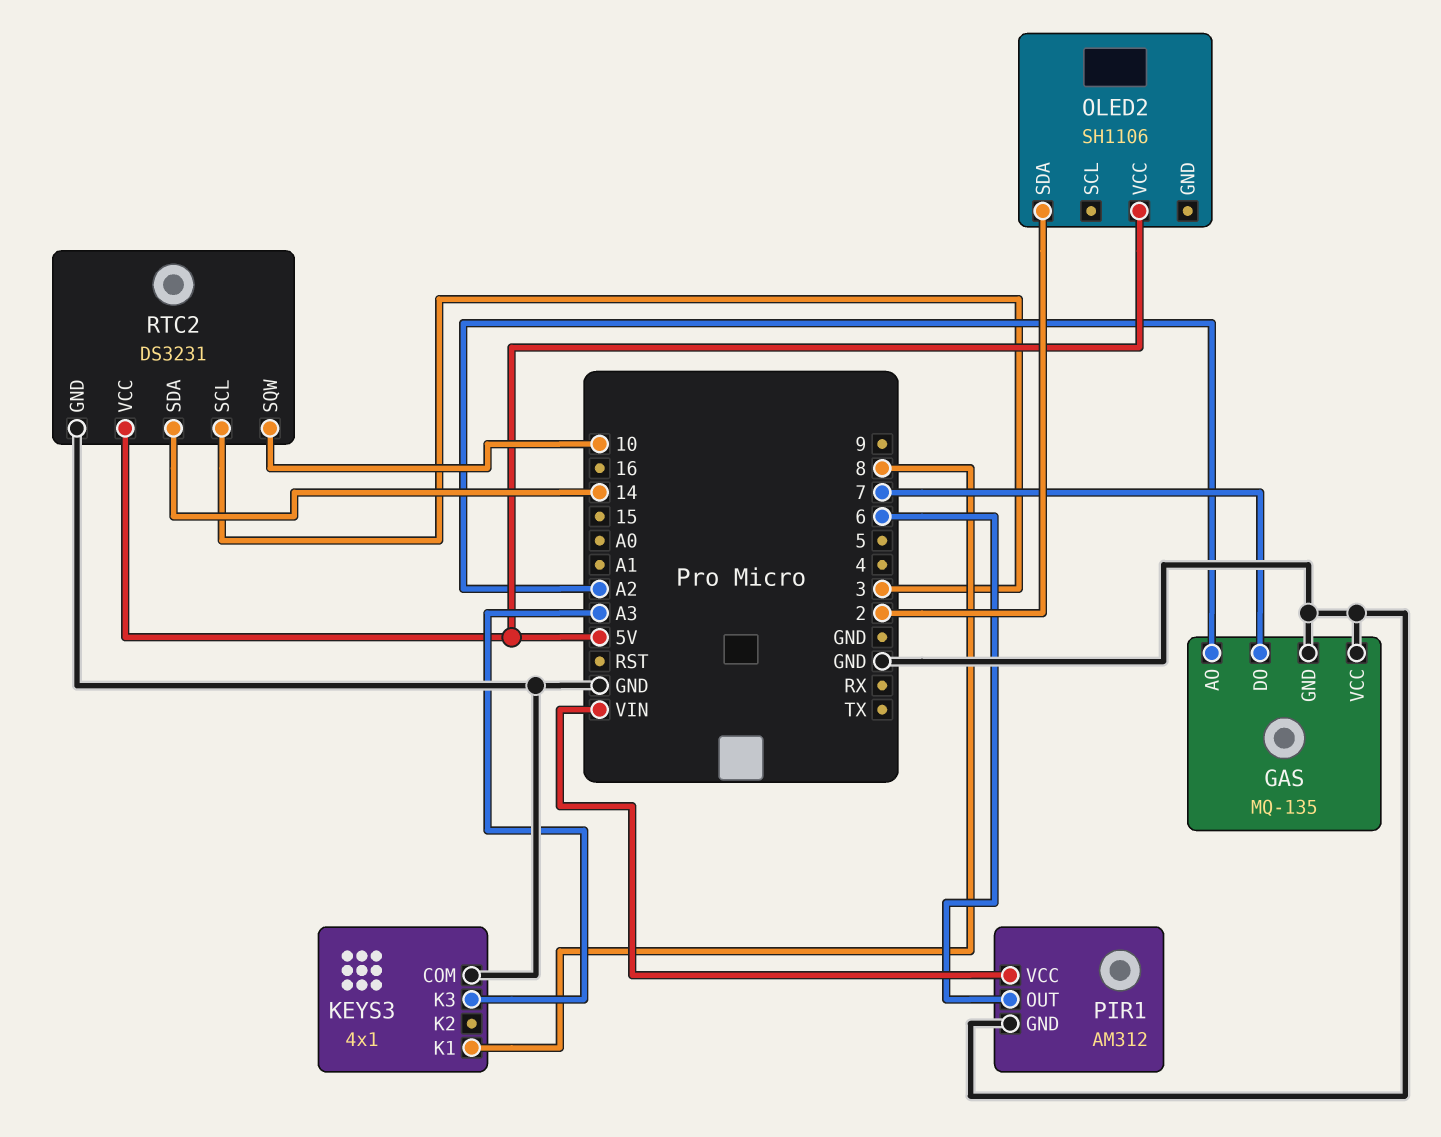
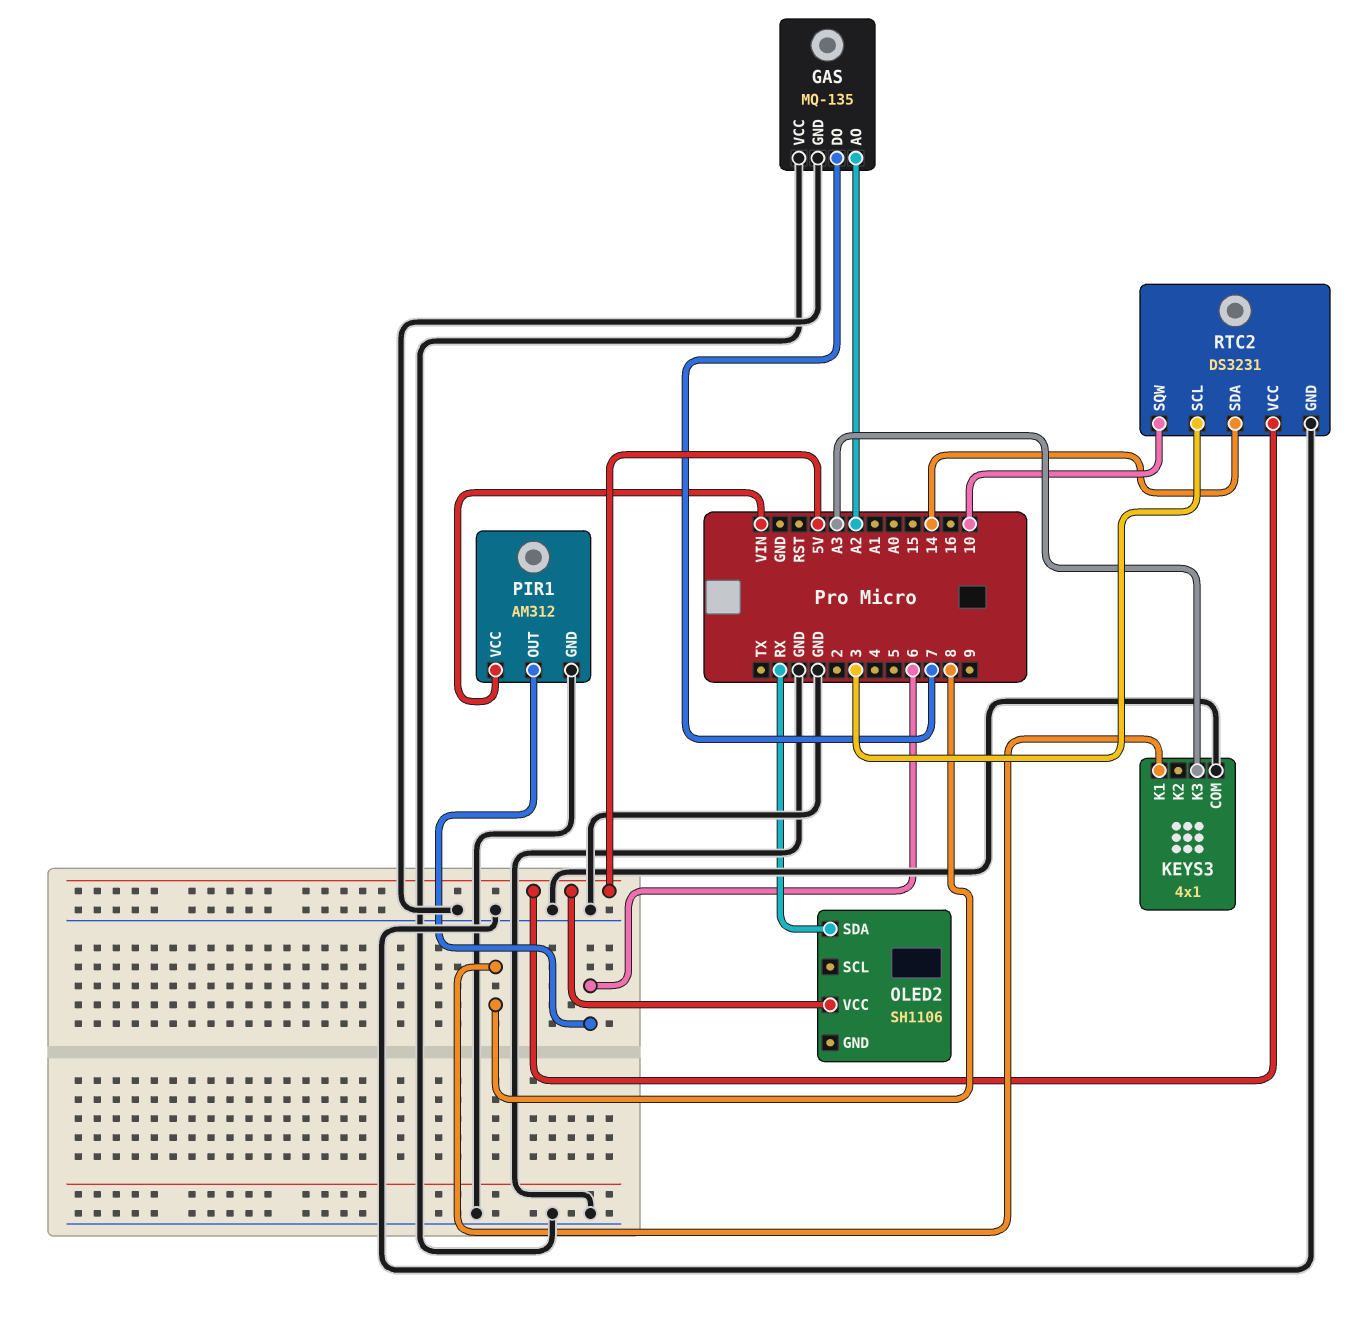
OLED2 pin SDA: 2 -> RX

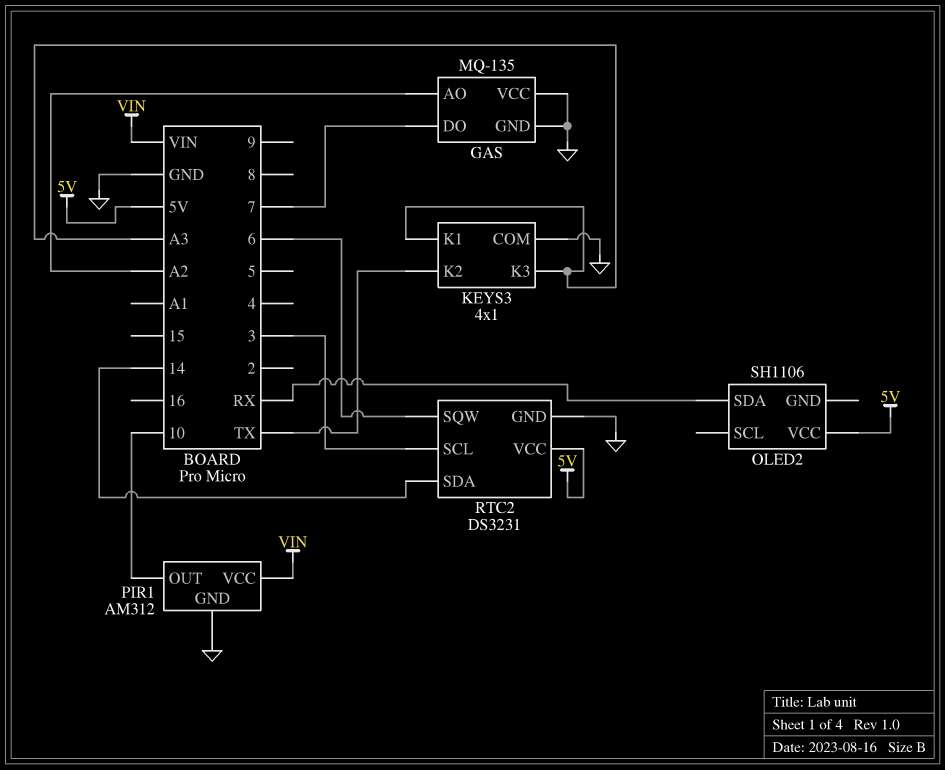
KEYS3 pin K1: 8 -> A3
KEYS3 pin K2: none -> TX
PIR1 pin OUT: 6 -> 10
RTC2 pin SQW: 10 -> 6

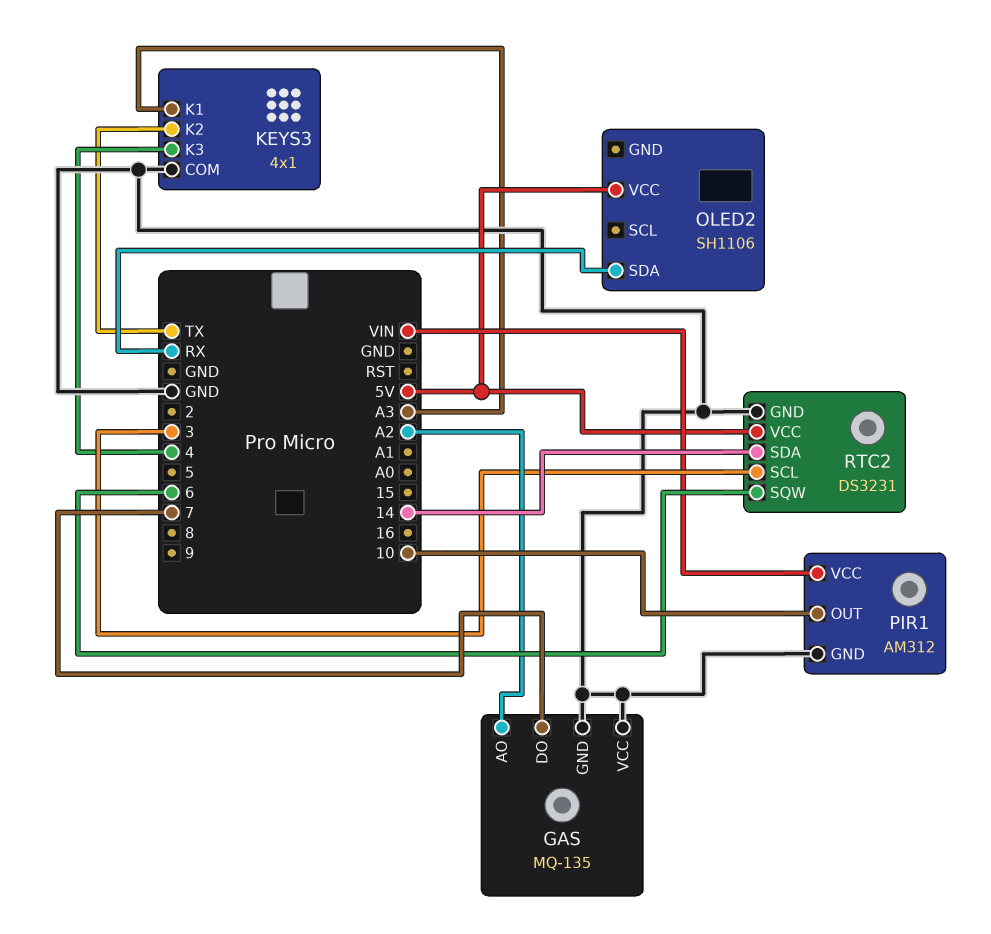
KEYS3 pin K3: A3 -> 4

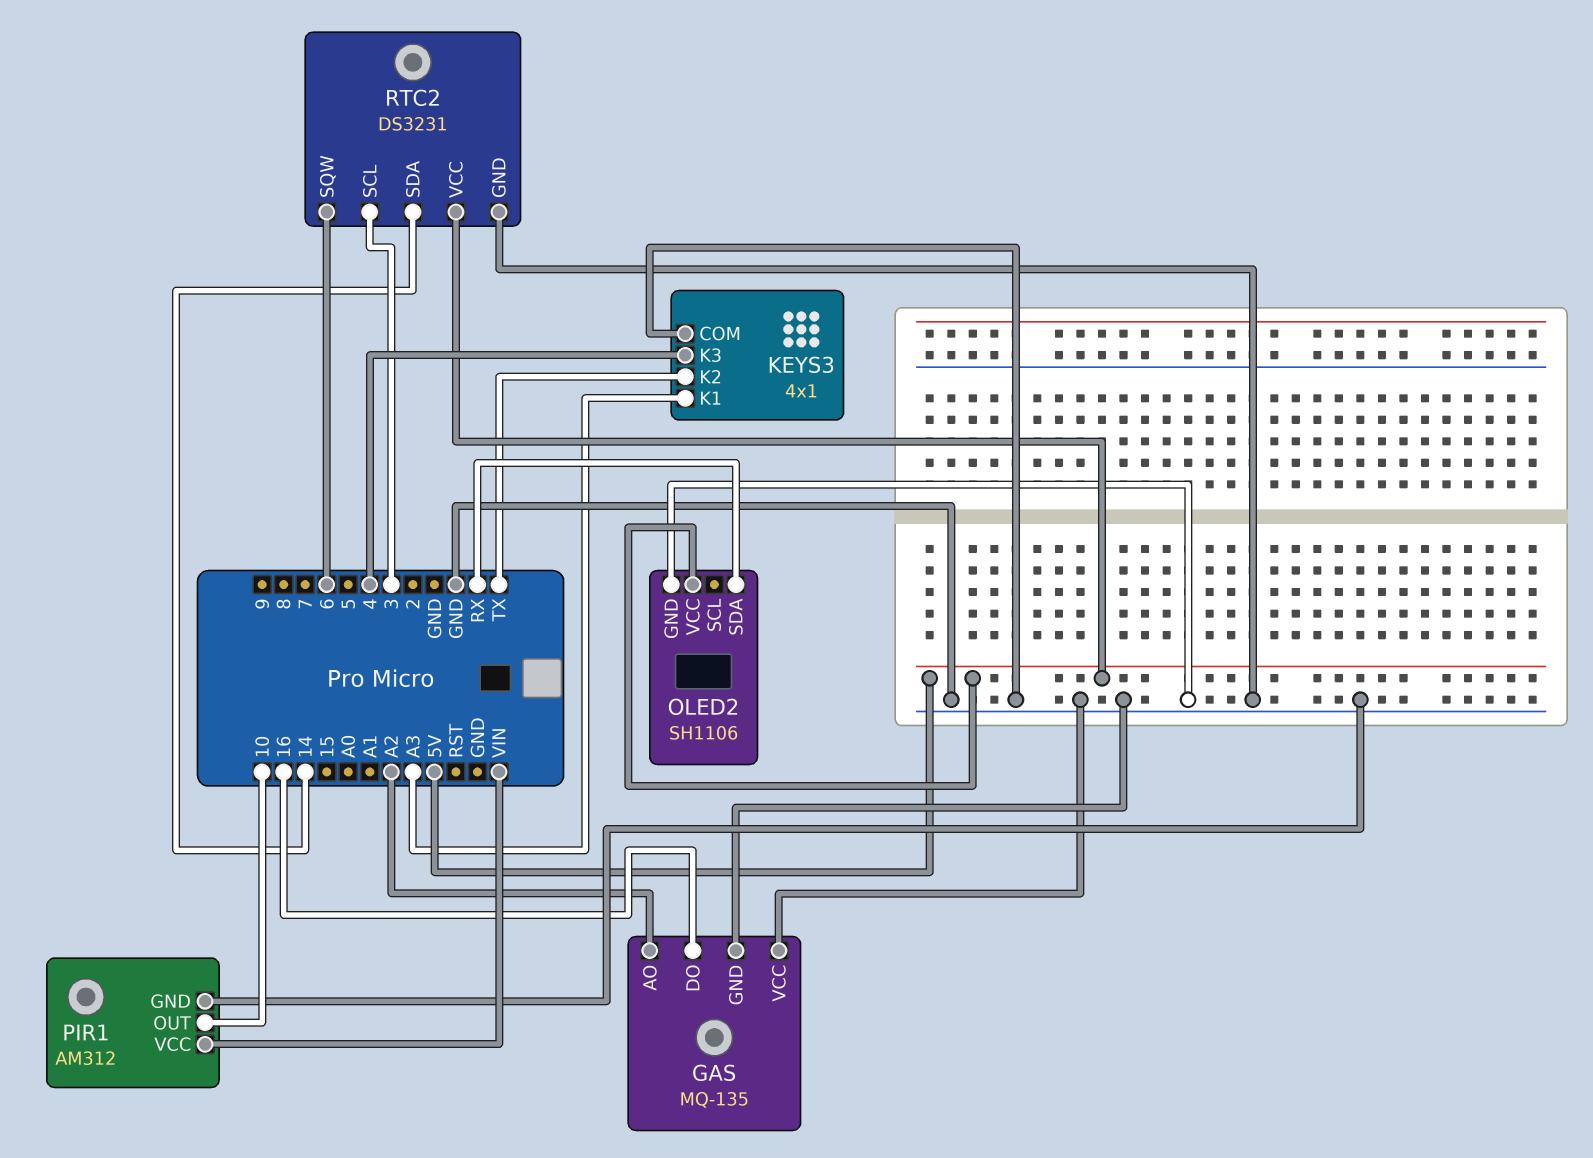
GAS pin DO: 7 -> 16
OLED2 pin GND: none -> GND

